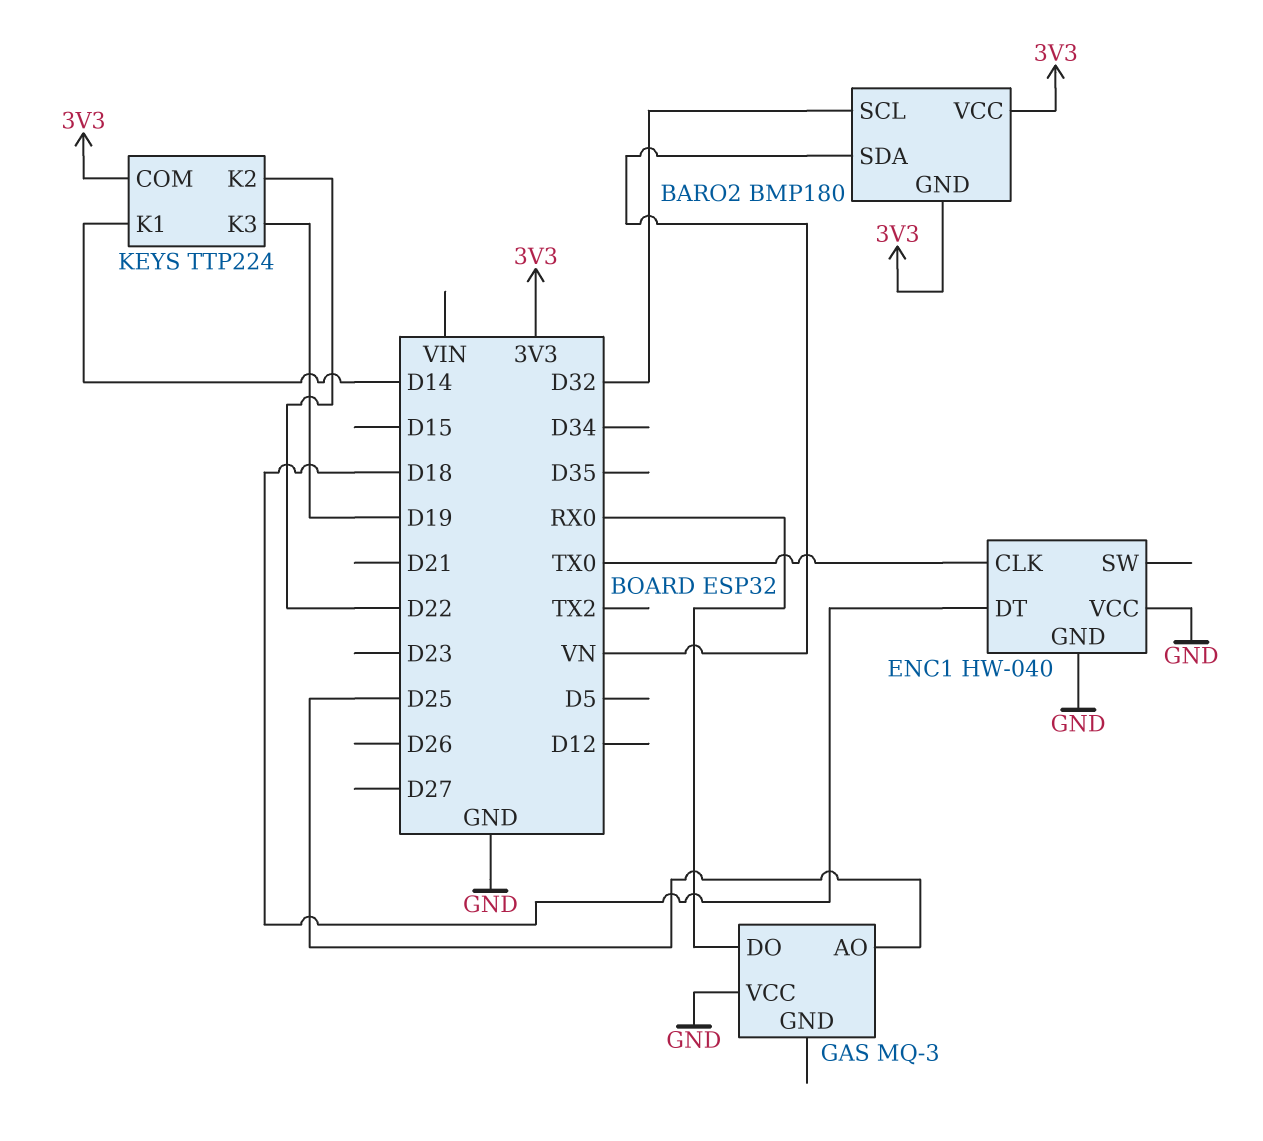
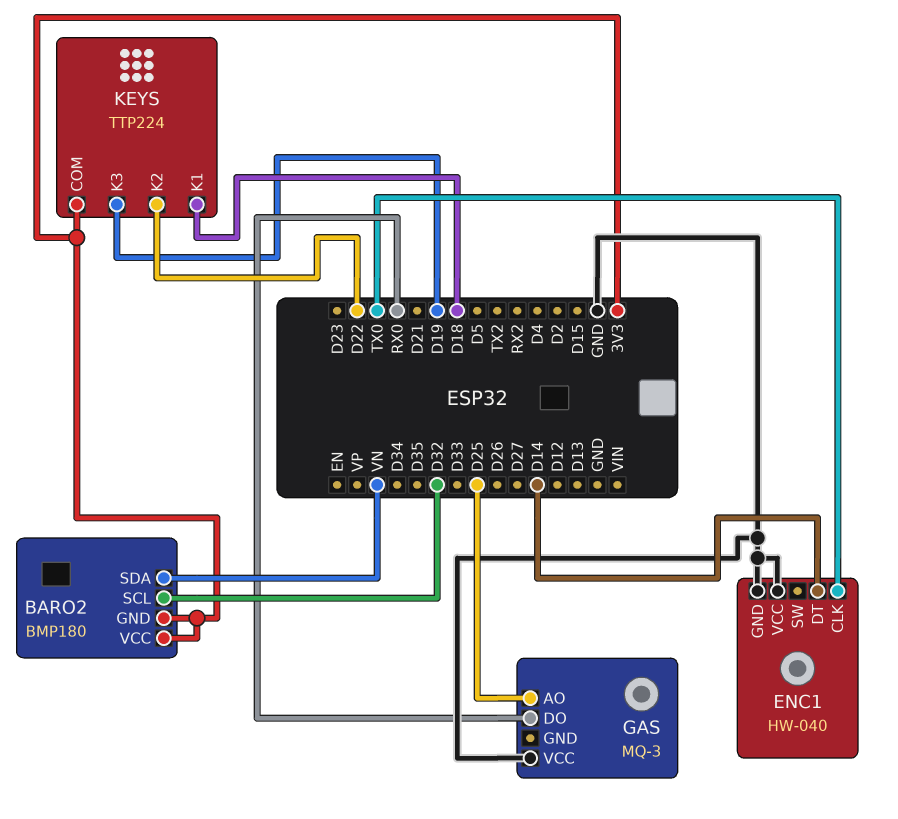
ENC1 pin DT: D18 -> D14
KEYS pin K1: D14 -> D18

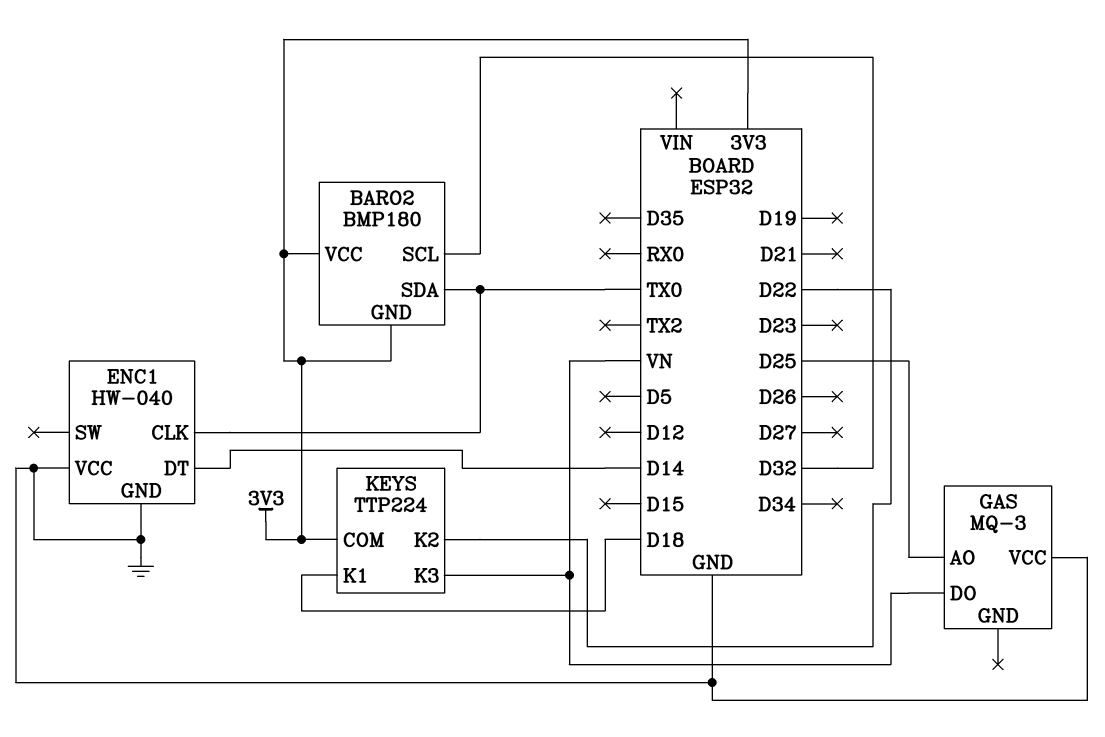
BARO2 pin SDA: VN -> TX0
GAS pin DO: RX0 -> VN
KEYS pin K3: D19 -> VN

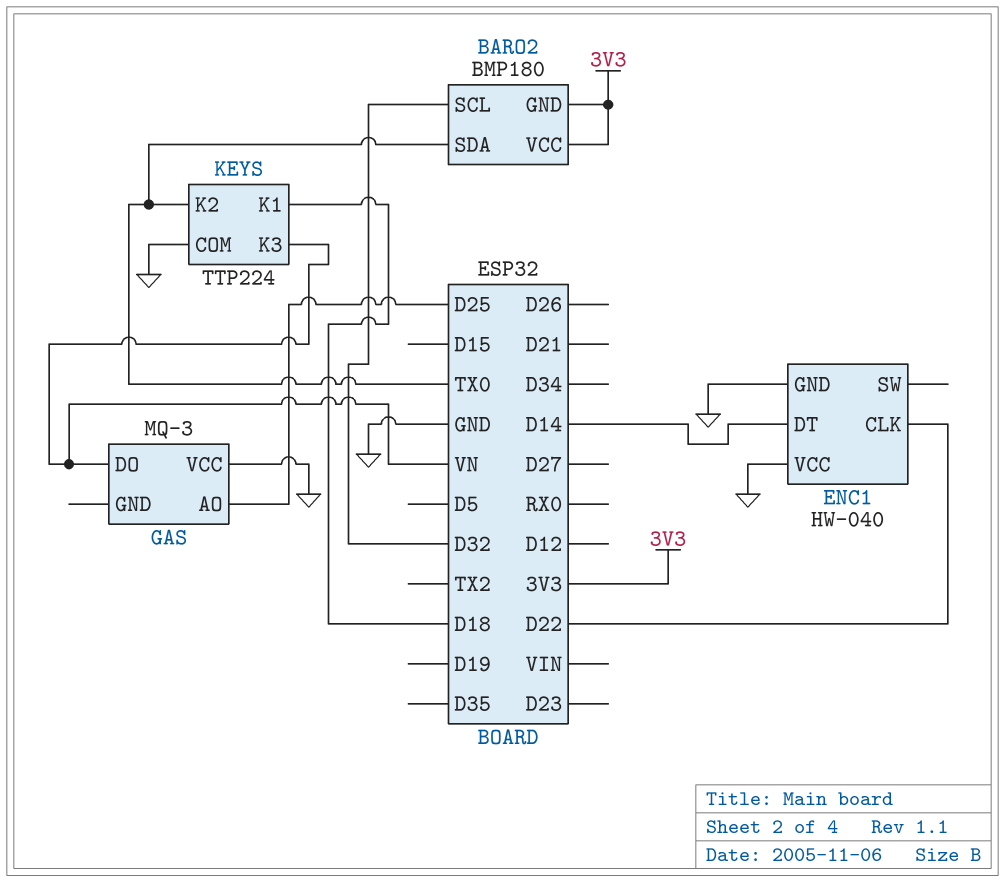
ENC1 pin CLK: TX0 -> D22
KEYS pin COM: 3V3 -> GND
KEYS pin K2: D22 -> TX0

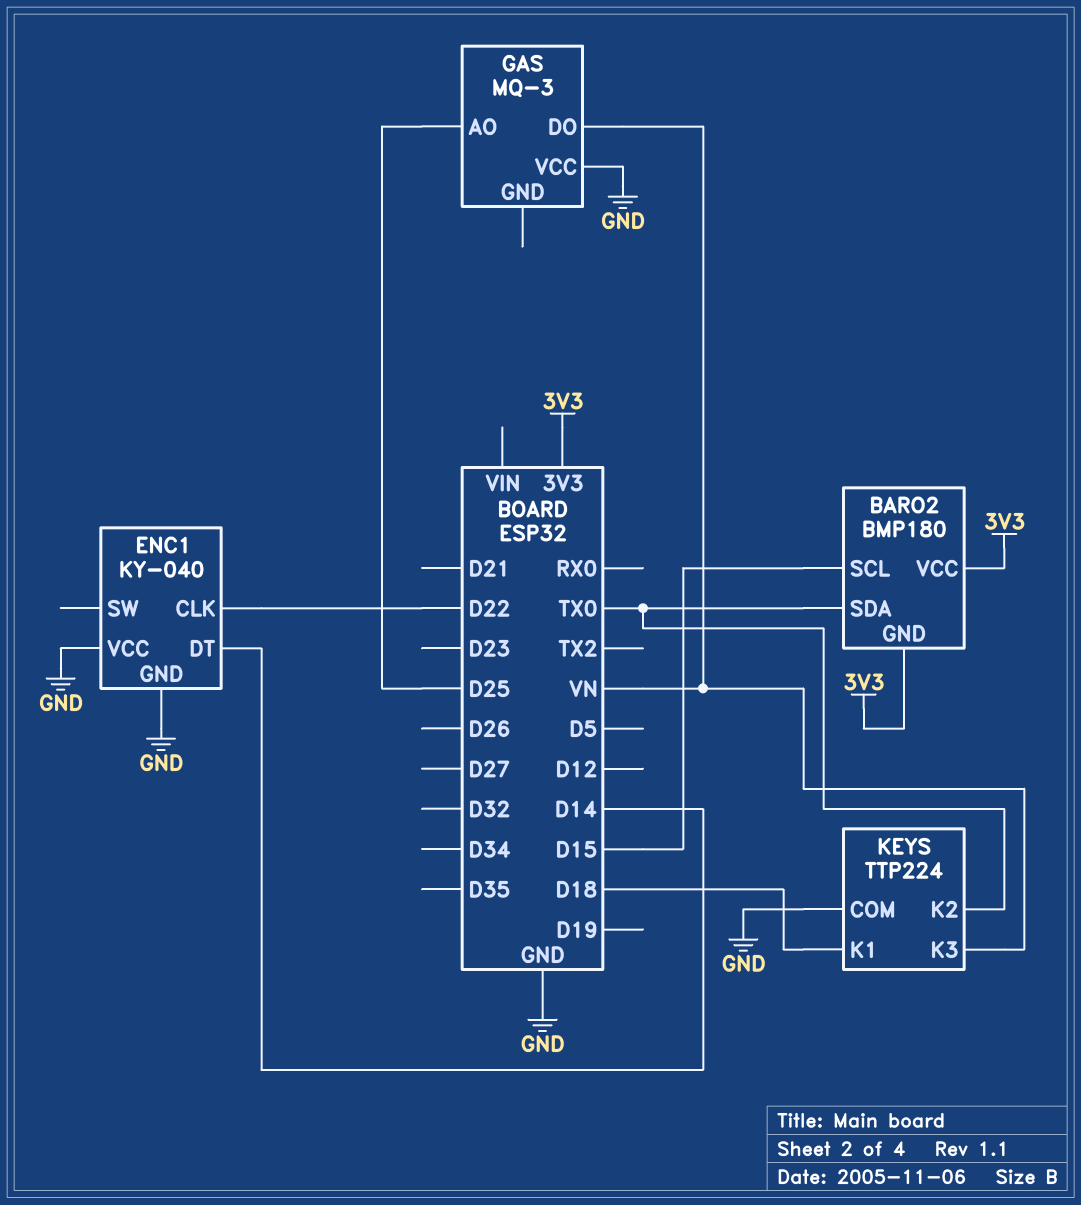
BARO2 pin SCL: D32 -> D15
ENC1: HW-040 -> KY-040

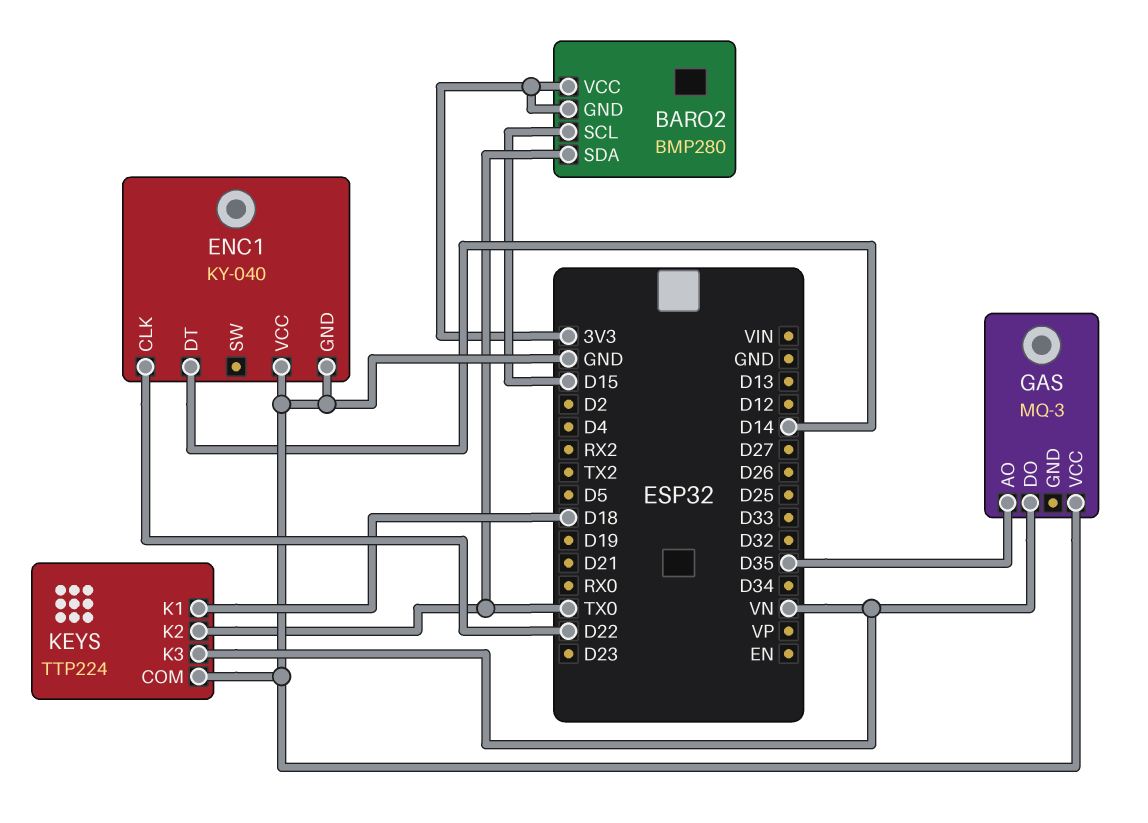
BARO2: BMP180 -> BMP280
GAS pin AO: D25 -> D35

